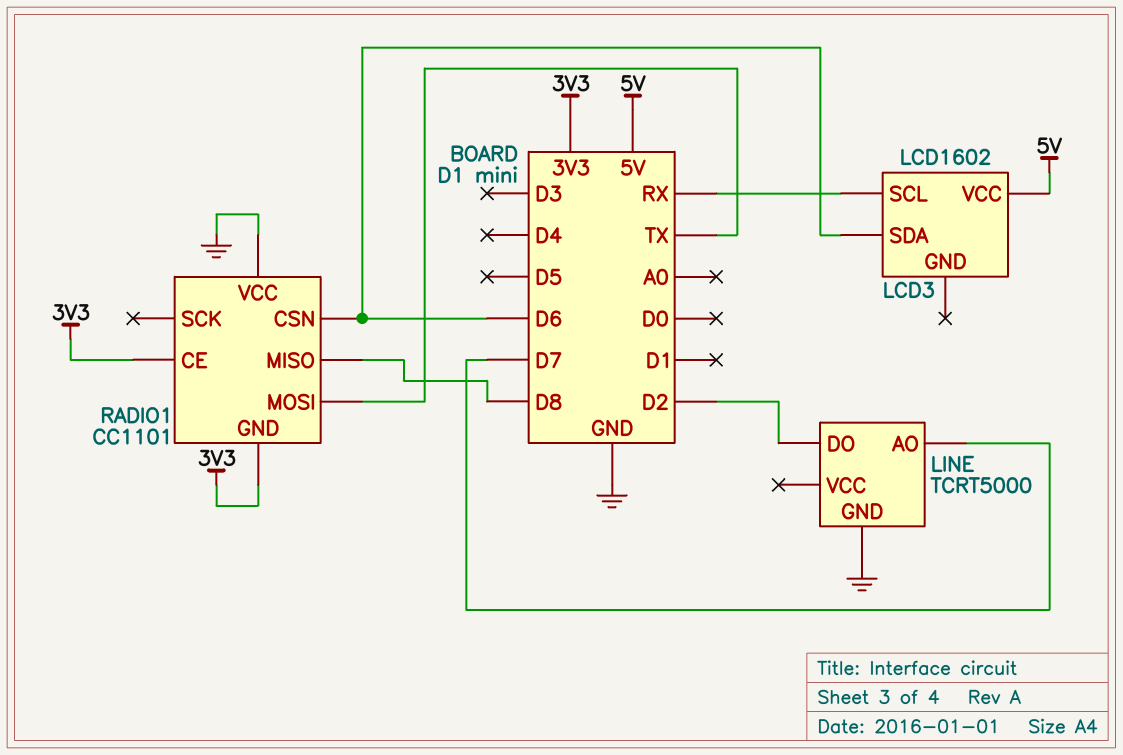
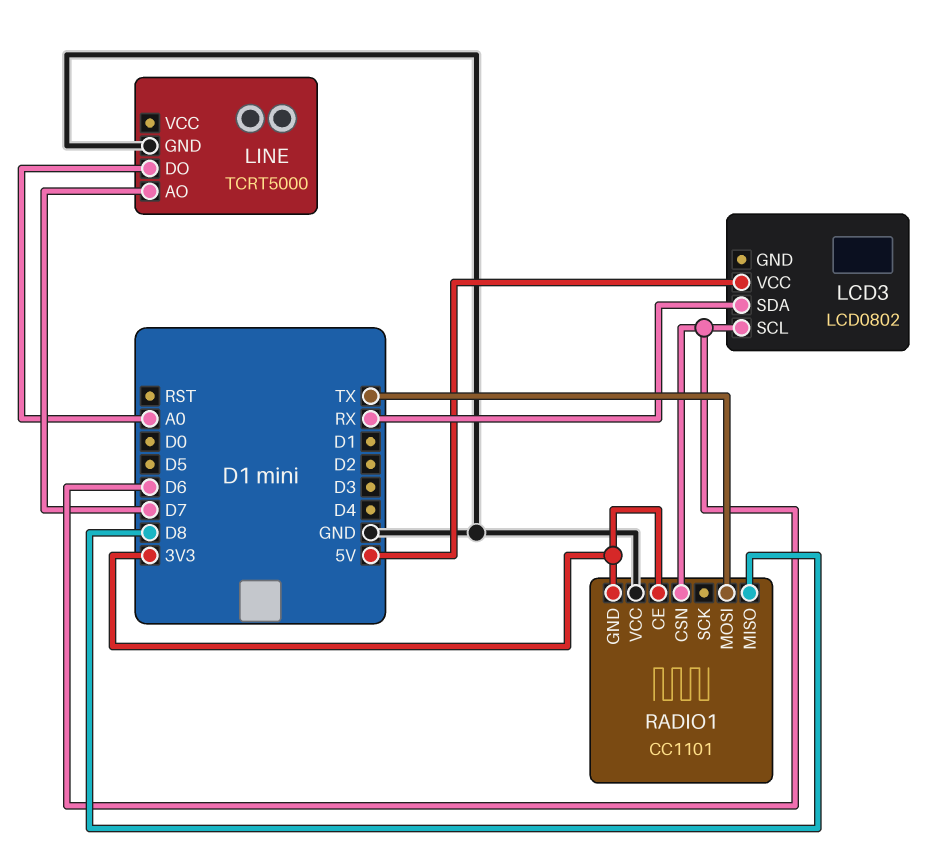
LCD3: LCD1602 -> LCD0802
LCD3 pin SCL: RX -> D6
LCD3 pin SDA: D6 -> RX
LINE pin DO: D2 -> A0

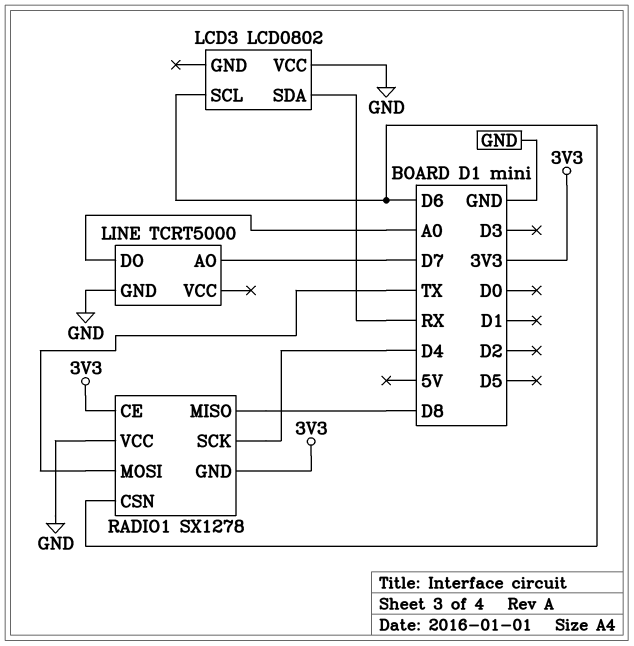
LCD3 pin VCC: 5V -> GND
RADIO1: CC1101 -> SX1278
RADIO1 pin SCK: none -> D4

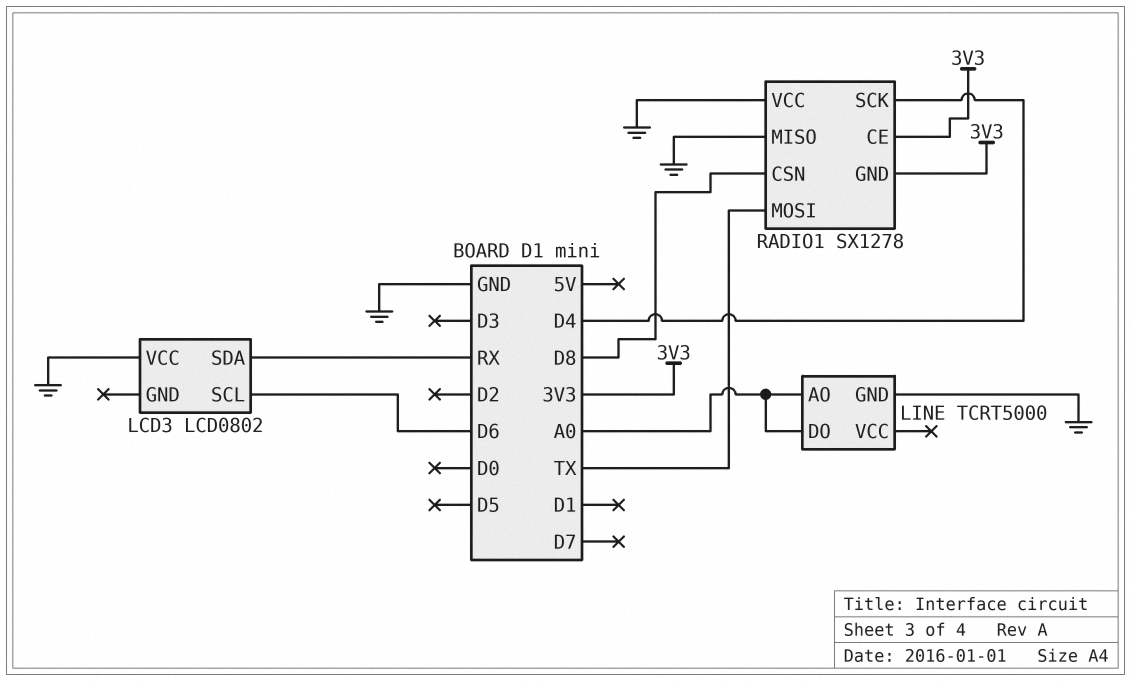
LINE pin AO: D7 -> A0
RADIO1 pin CSN: D6 -> D8
RADIO1 pin MISO: D8 -> GND

